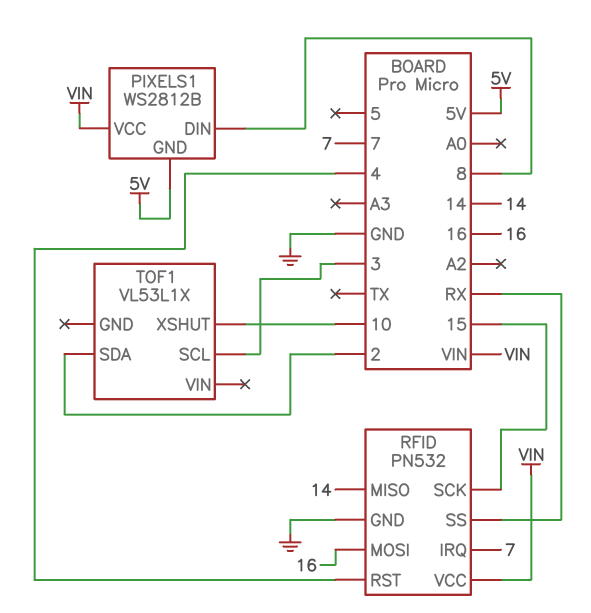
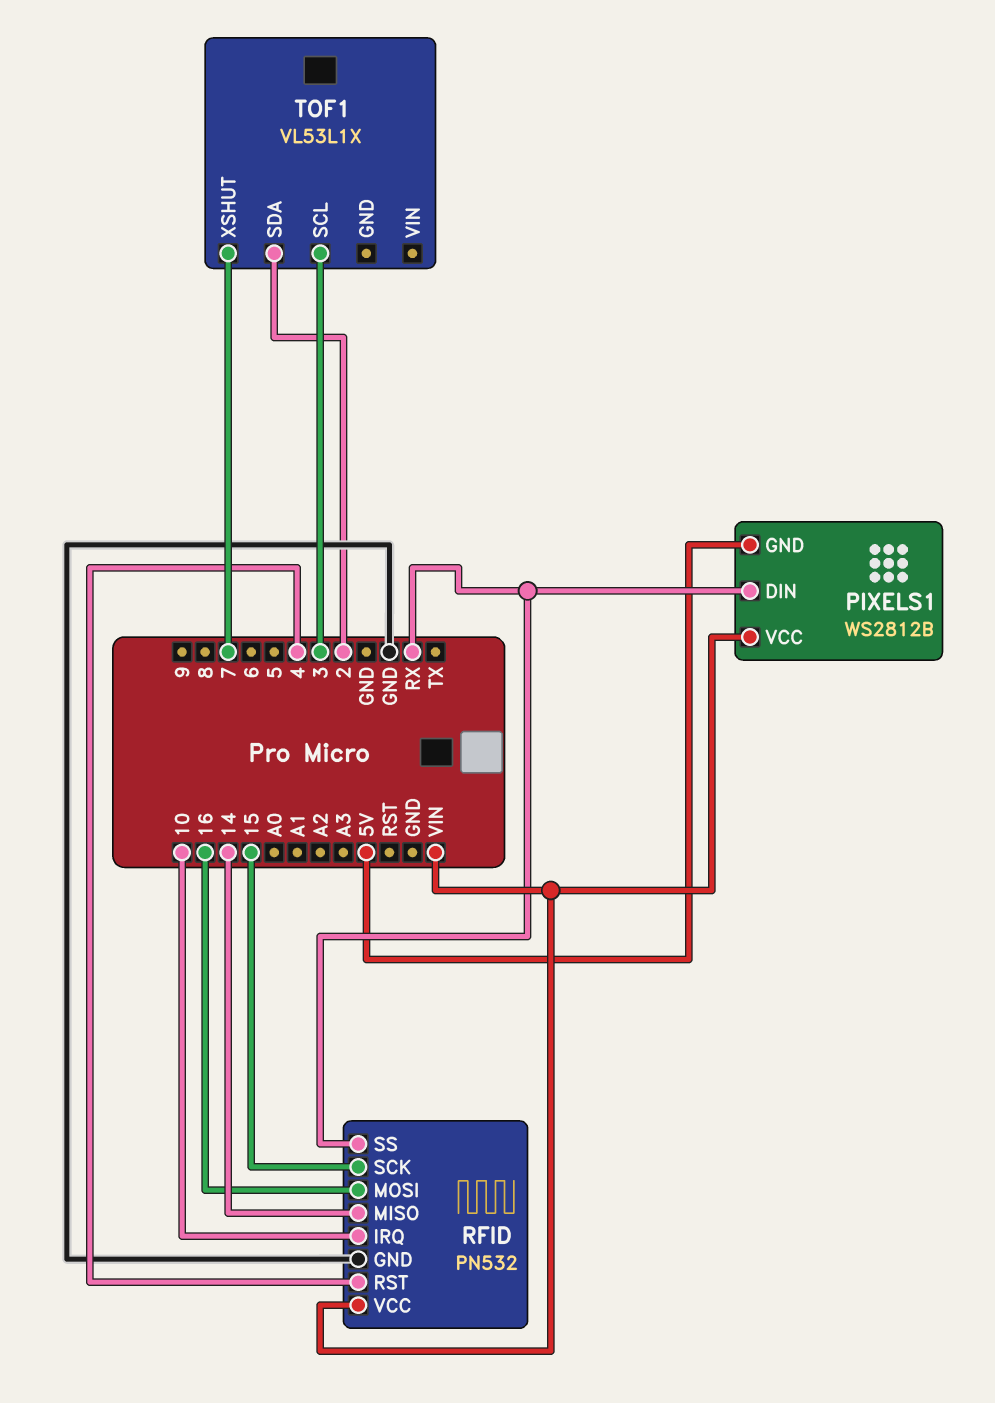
PIXELS1 pin DIN: 8 -> RX
RFID pin IRQ: 7 -> 10
TOF1 pin XSHUT: 10 -> 7

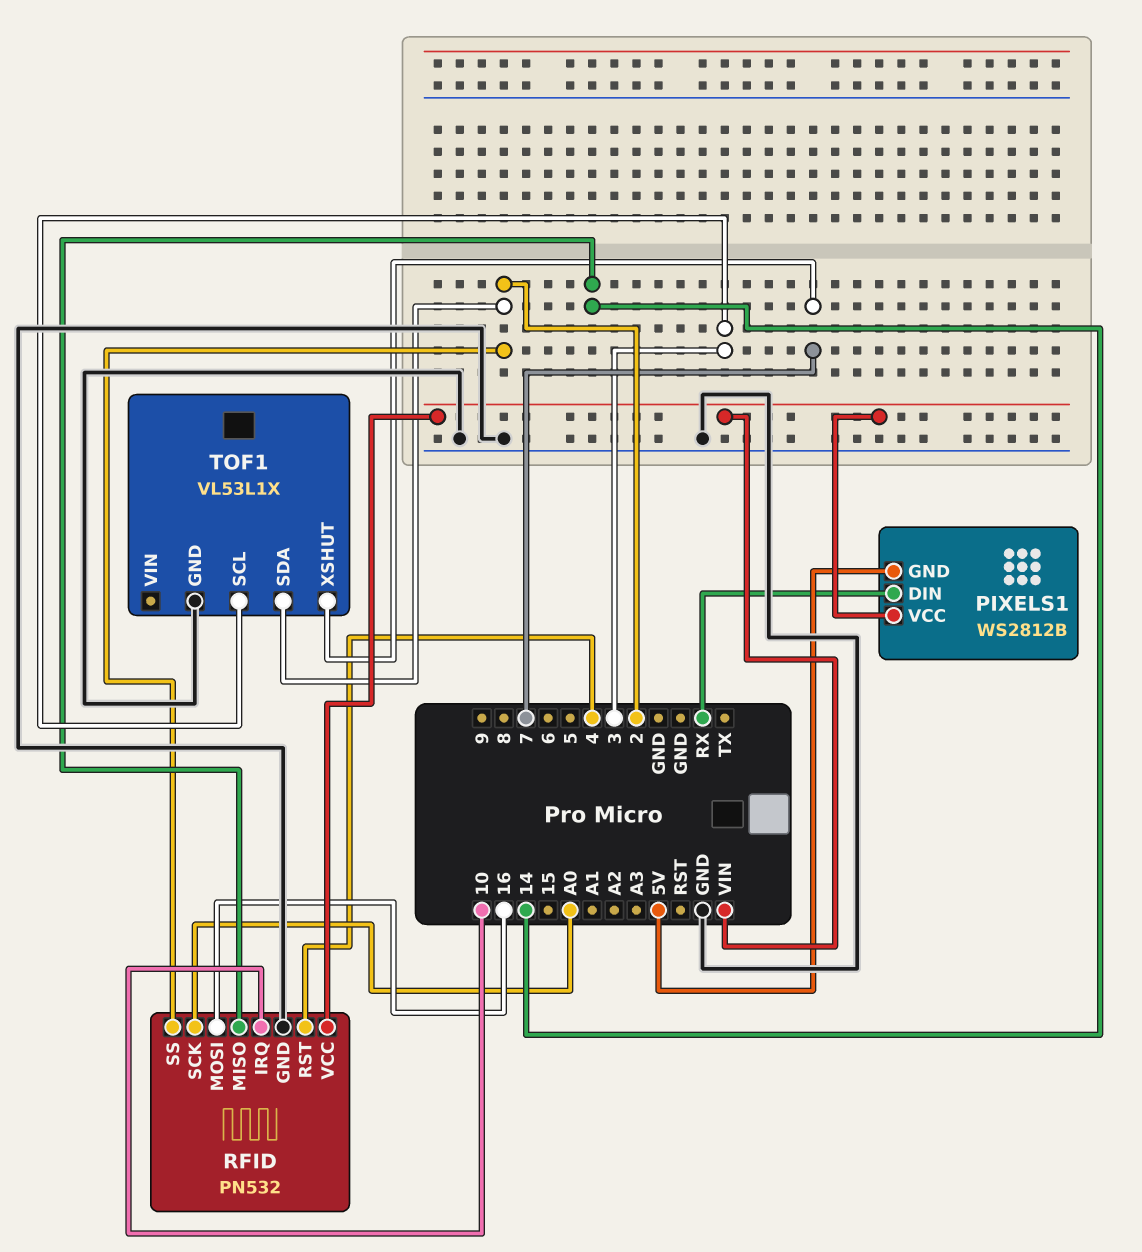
RFID pin SCK: 15 -> A0
RFID pin SS: RX -> 2
TOF1 pin GND: none -> GND

